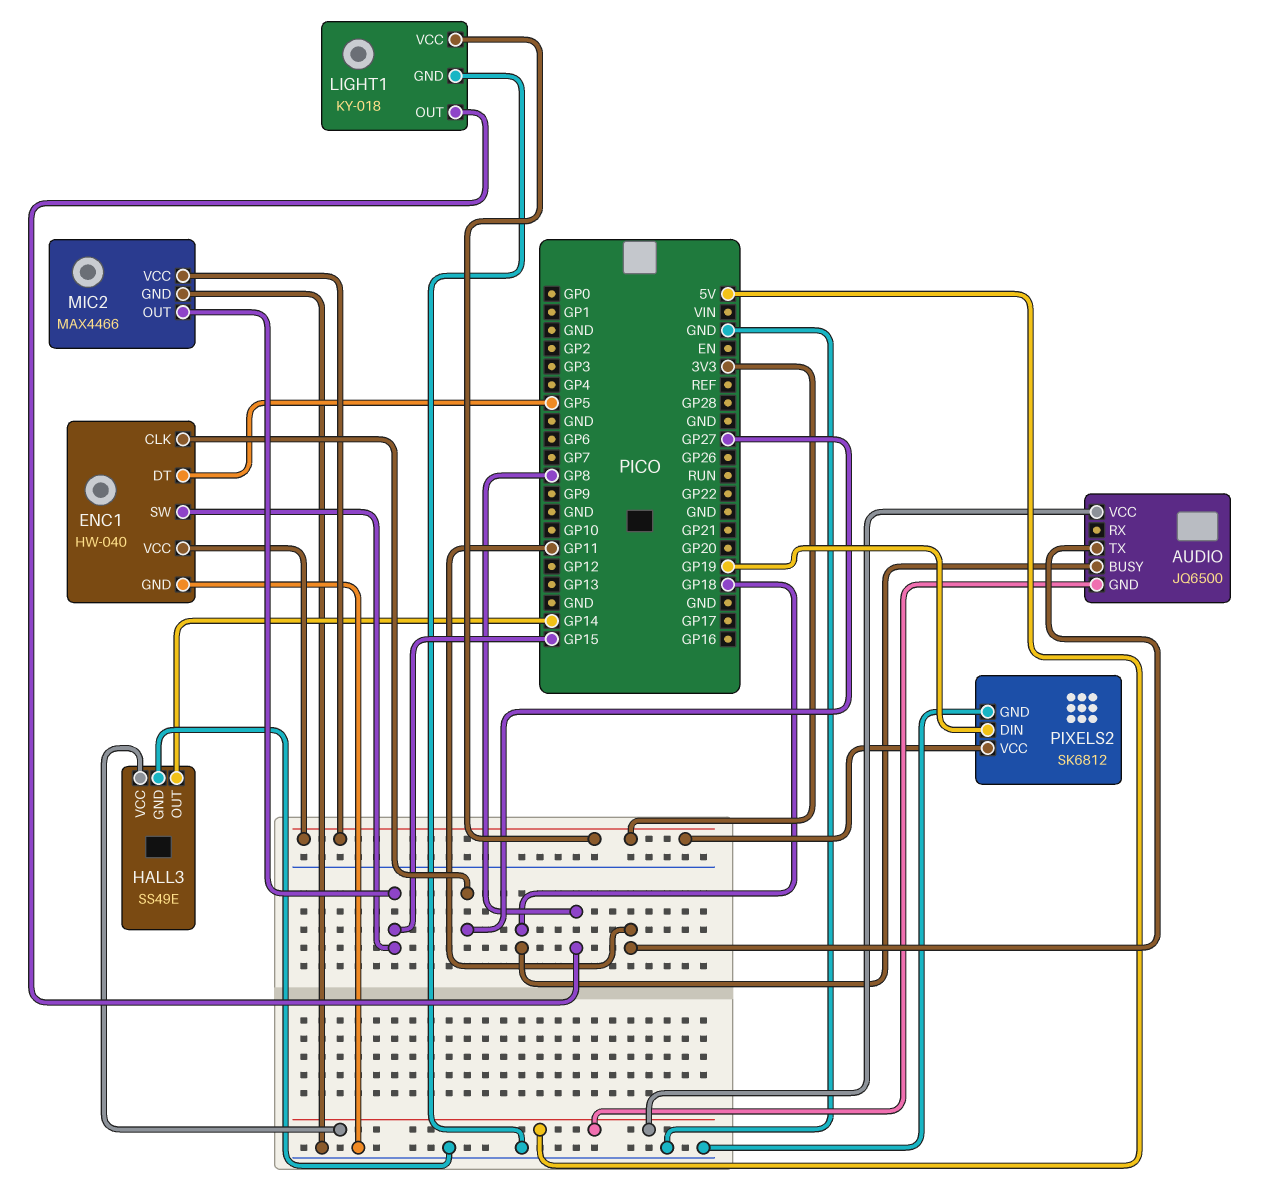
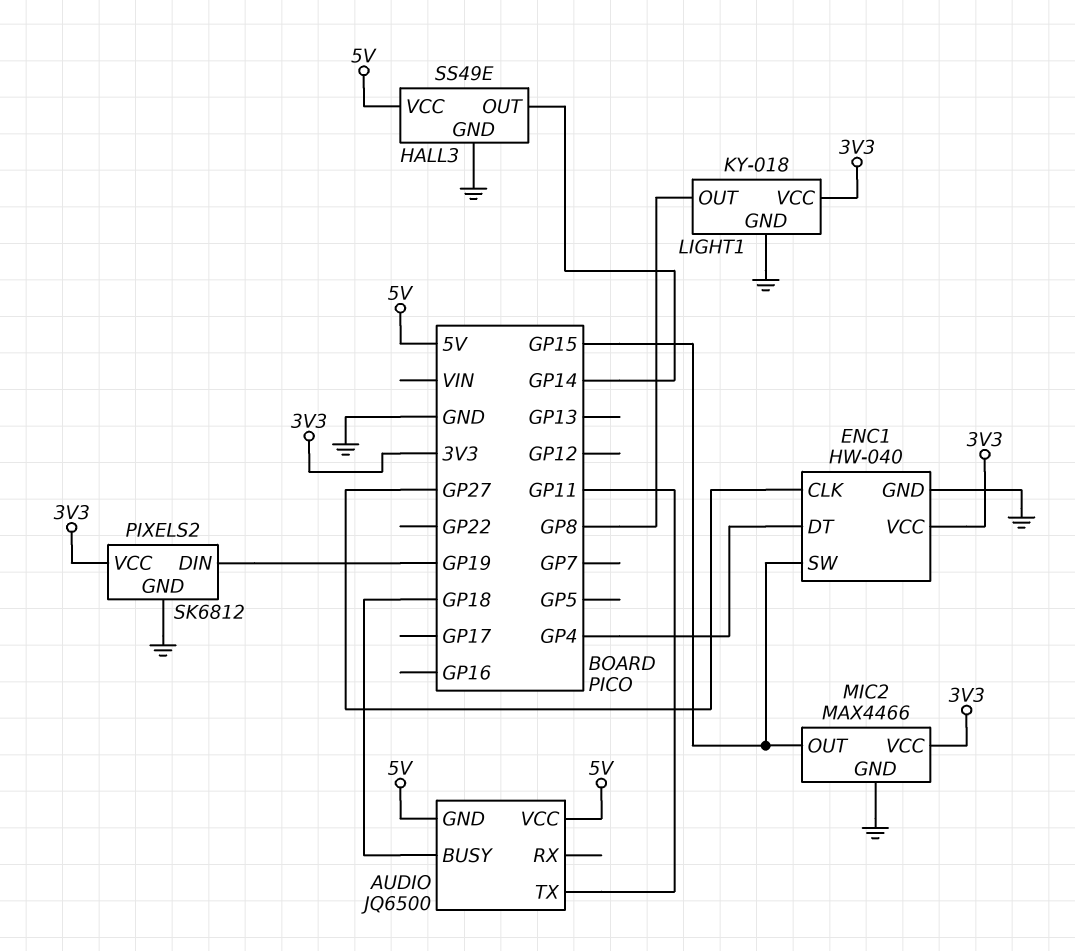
ENC1 pin DT: GP5 -> GP4

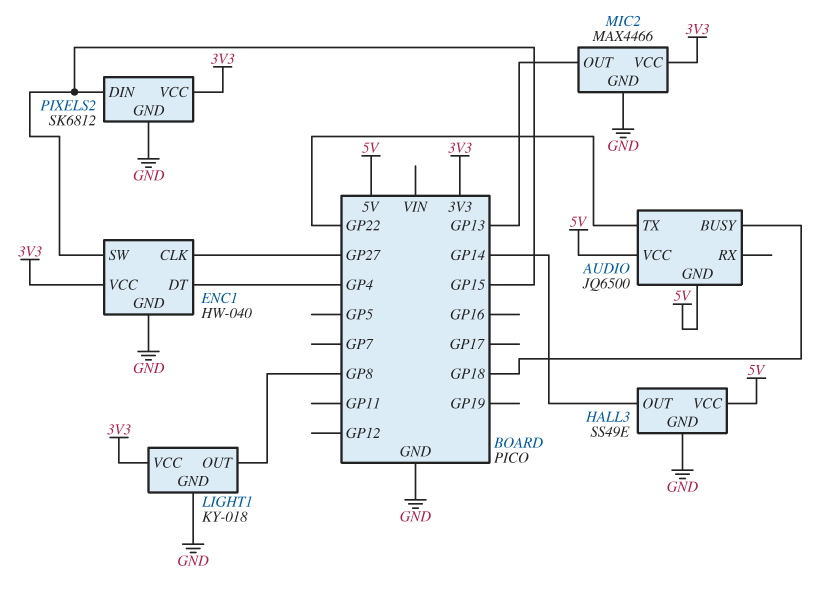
AUDIO pin TX: GP11 -> GP22
MIC2 pin OUT: GP15 -> GP13
PIXELS2 pin DIN: GP19 -> GP15

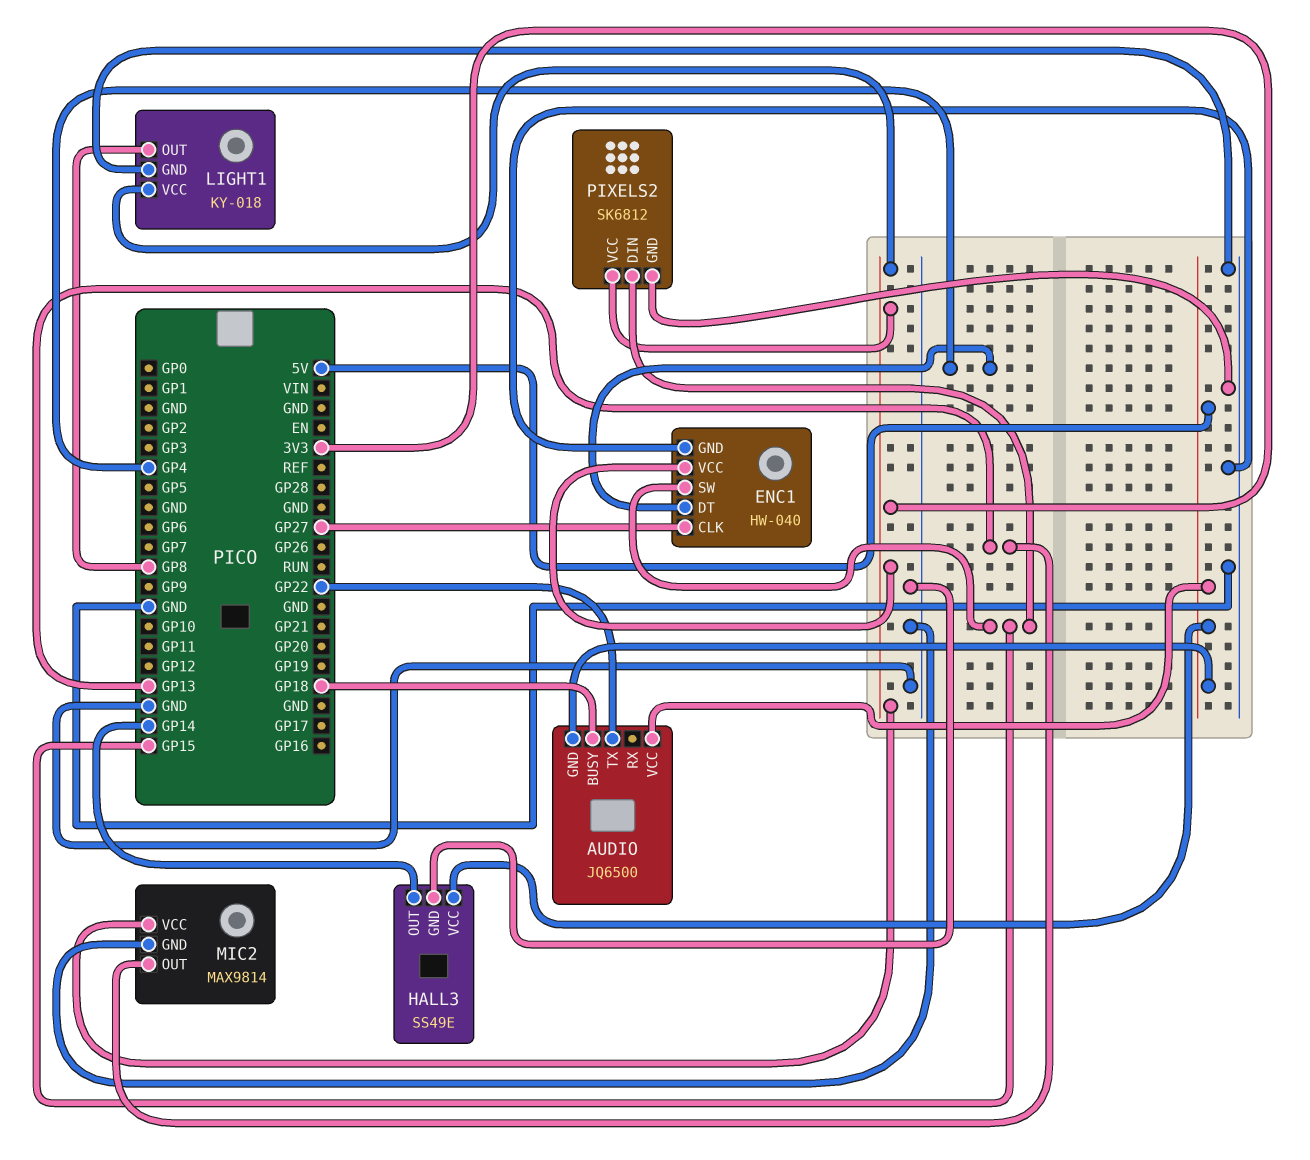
MIC2: MAX4466 -> MAX9814

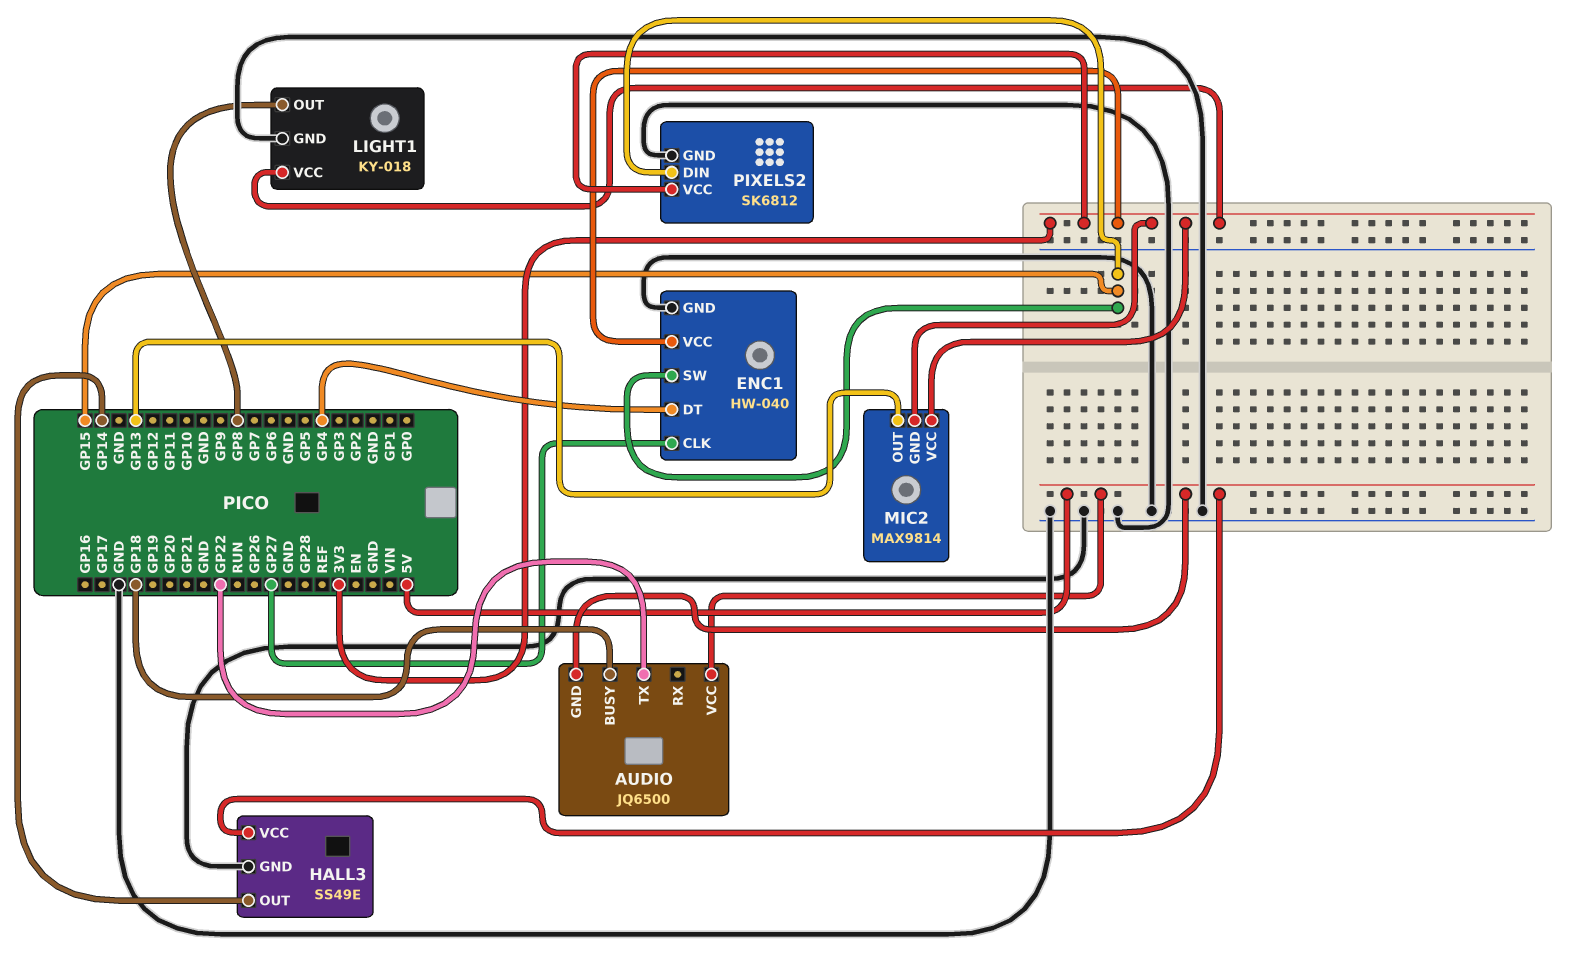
MIC2 pin GND: GND -> 3V3

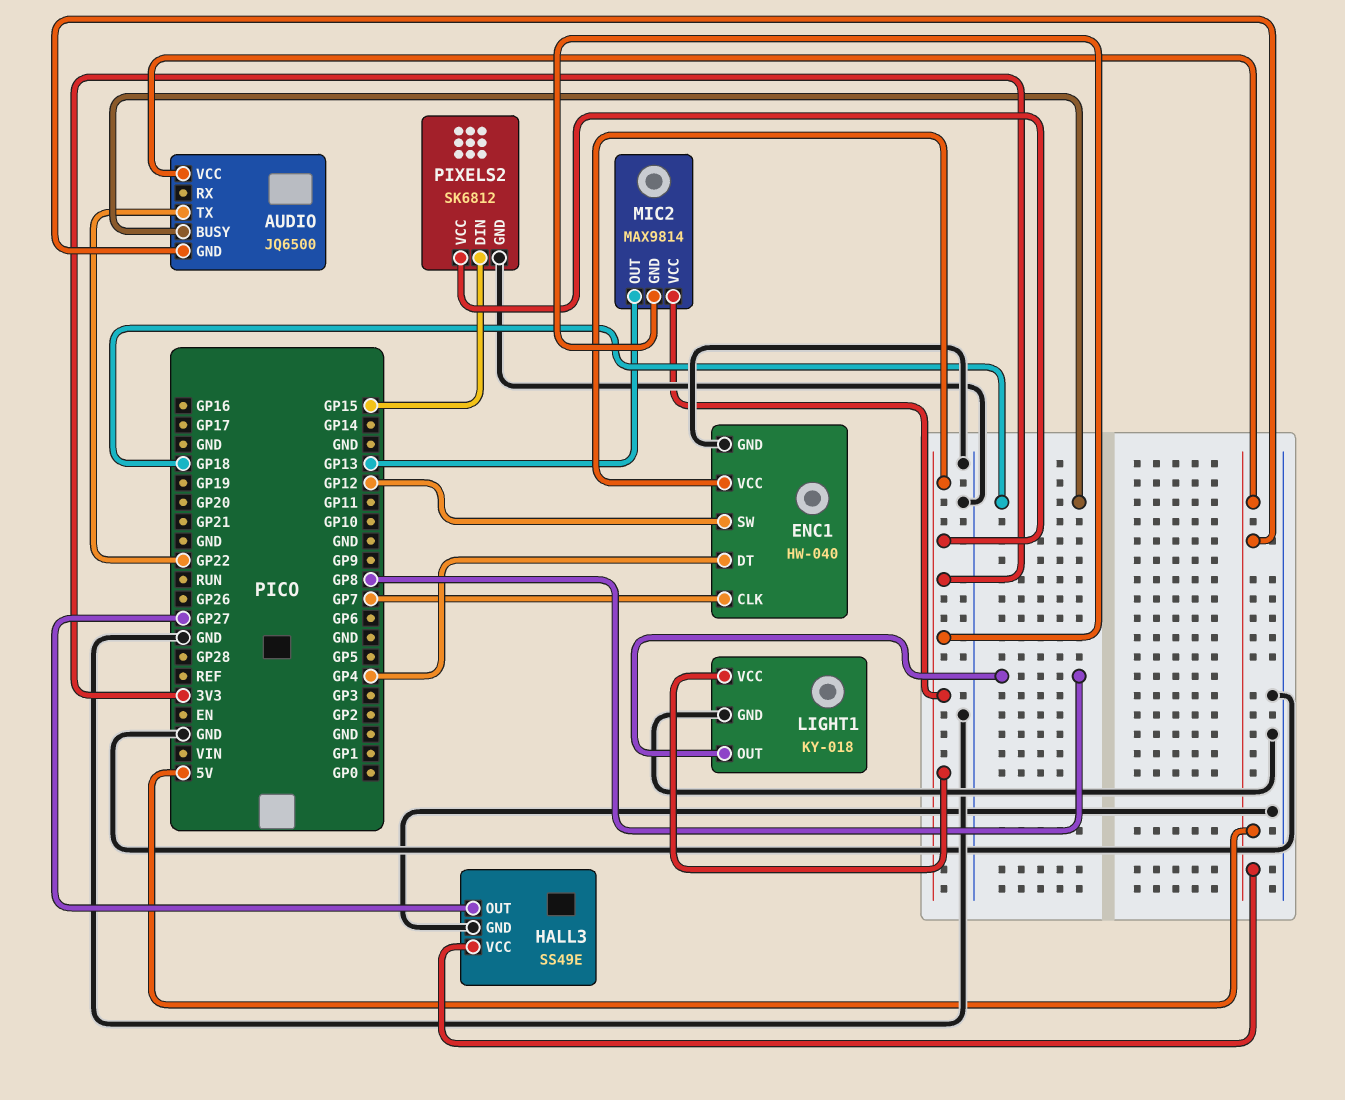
ENC1 pin CLK: GP27 -> GP7
ENC1 pin SW: GP15 -> GP12
HALL3 pin OUT: GP14 -> GP27

